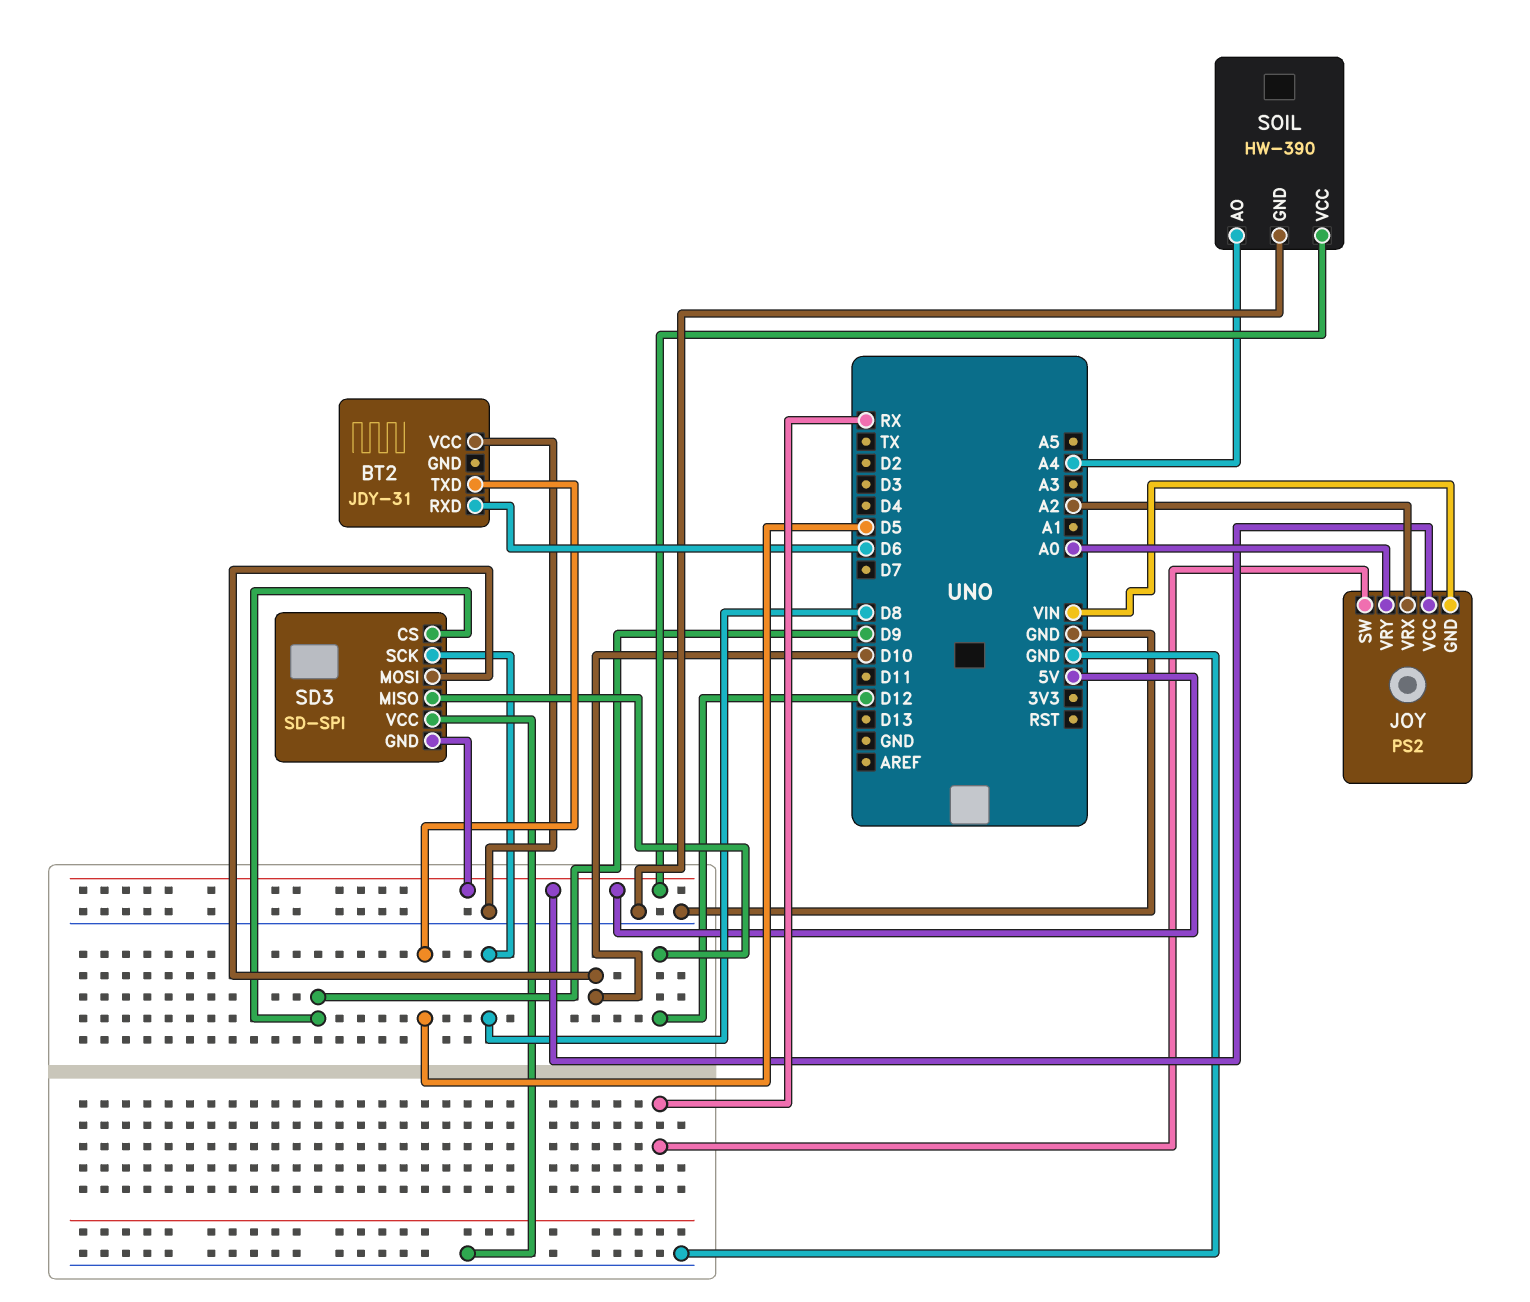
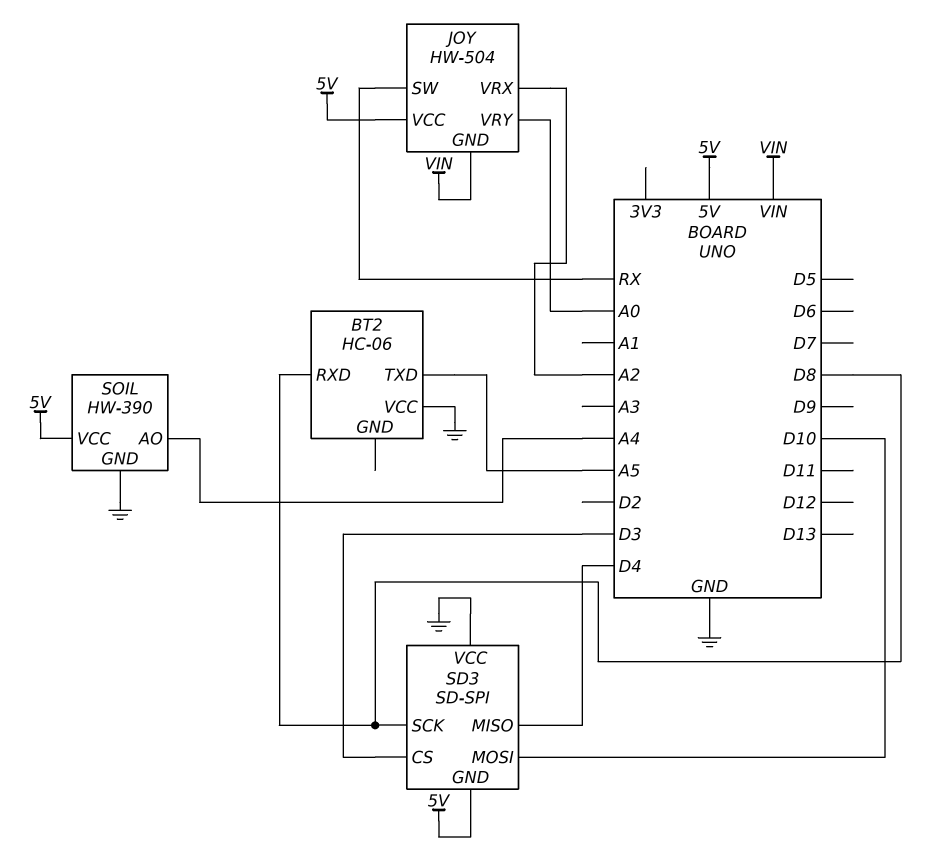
BT2: JDY-31 -> HC-06
BT2 pin RXD: D6 -> D8
BT2 pin TXD: D5 -> A5
JOY: PS2 -> HW-504
SD3 pin CS: D9 -> D3
SD3 pin MISO: D12 -> D4

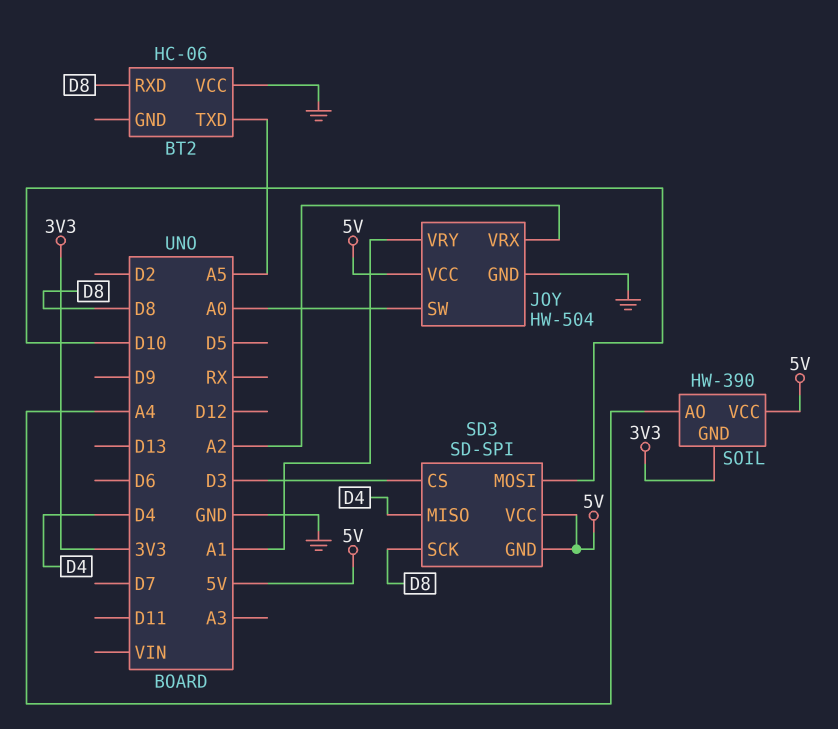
JOY pin GND: VIN -> GND
JOY pin SW: RX -> A0
JOY pin VRY: A0 -> A1
SD3 pin VCC: GND -> 5V
SOIL pin GND: GND -> 3V3

